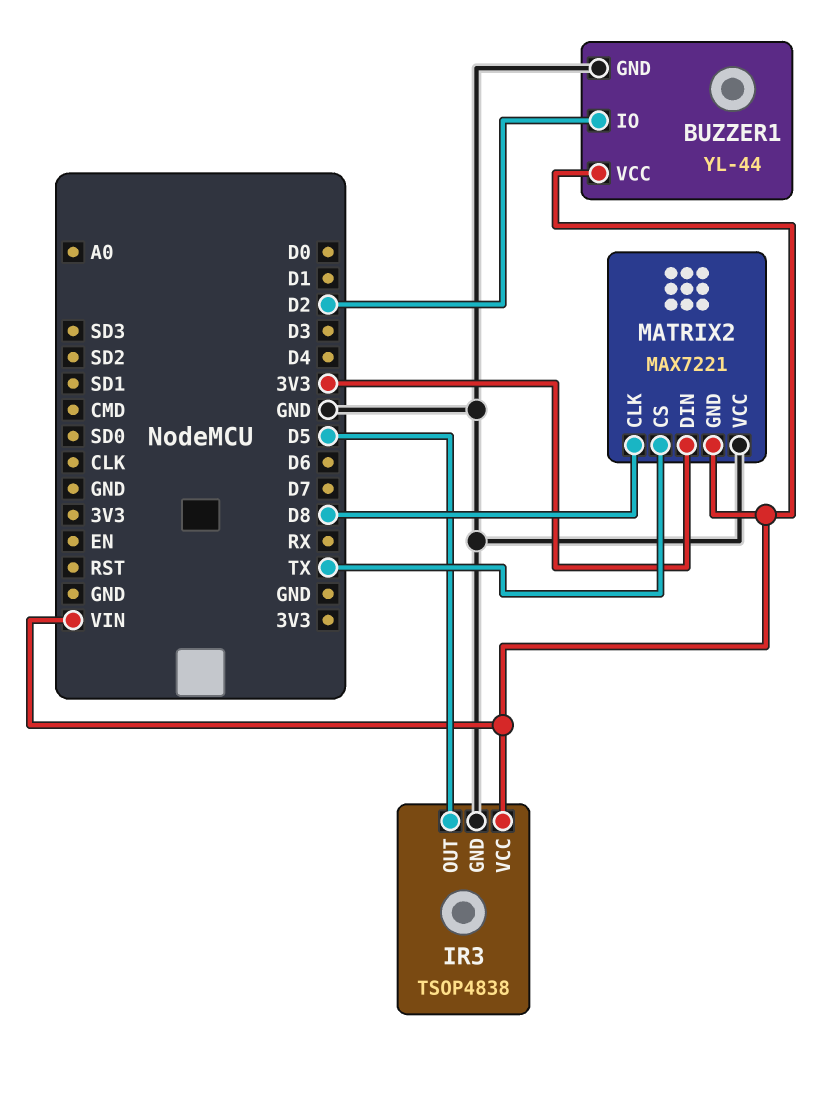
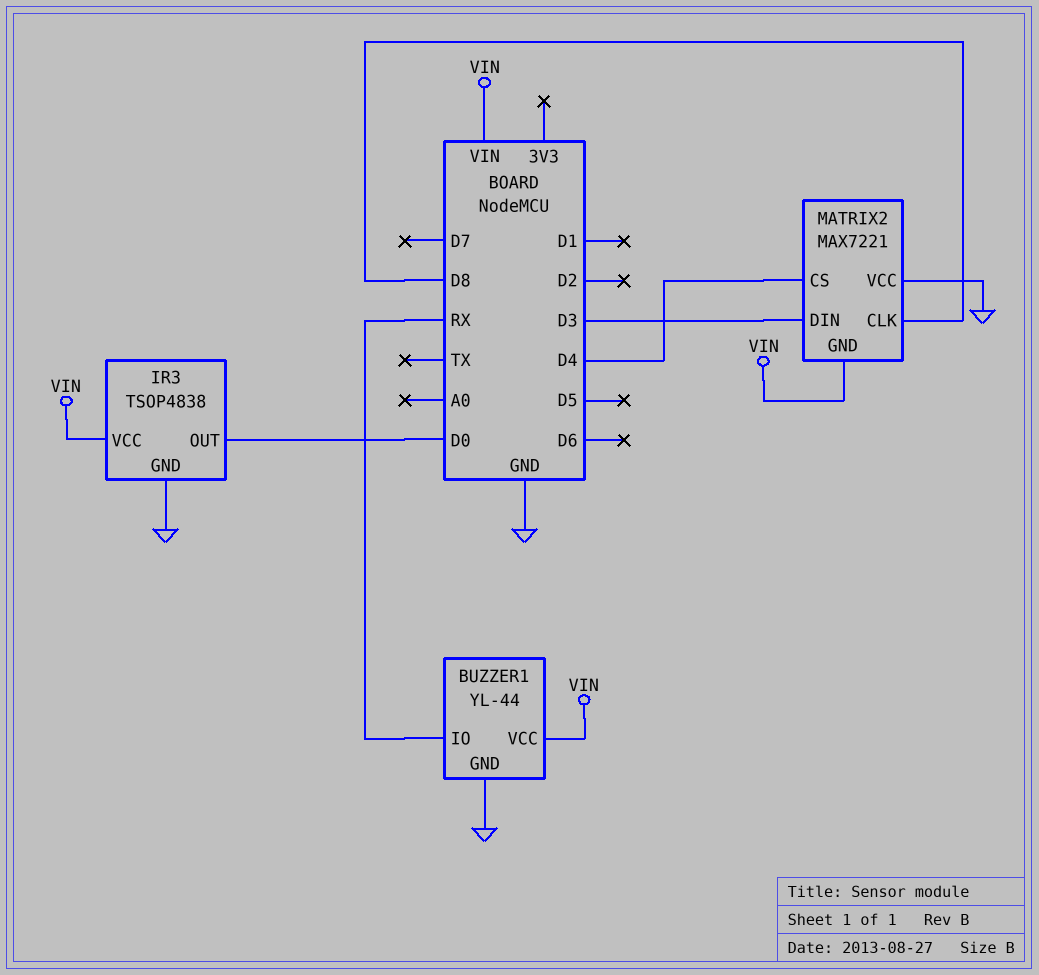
BUZZER1 pin IO: D2 -> RX
IR3 pin OUT: D5 -> D0
MATRIX2 pin CS: TX -> D4
MATRIX2 pin DIN: 3V3 -> D3

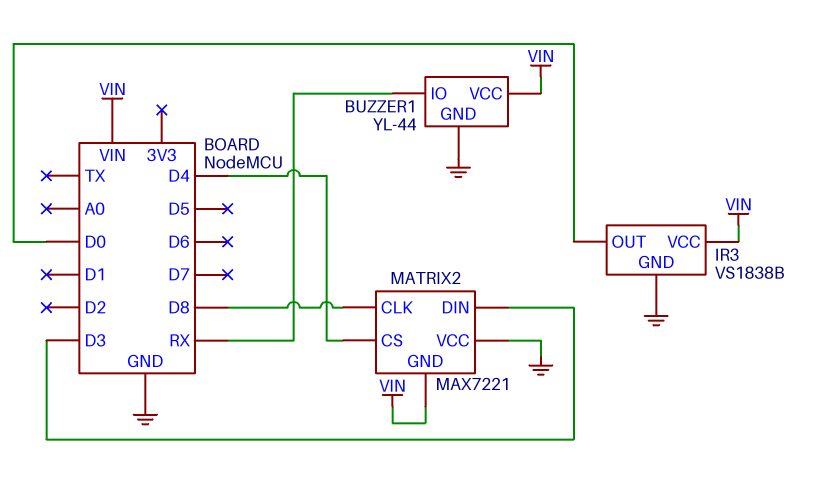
IR3: TSOP4838 -> VS1838B

